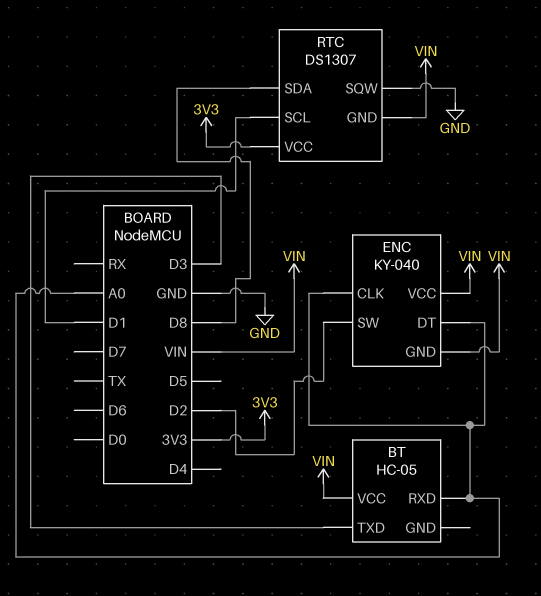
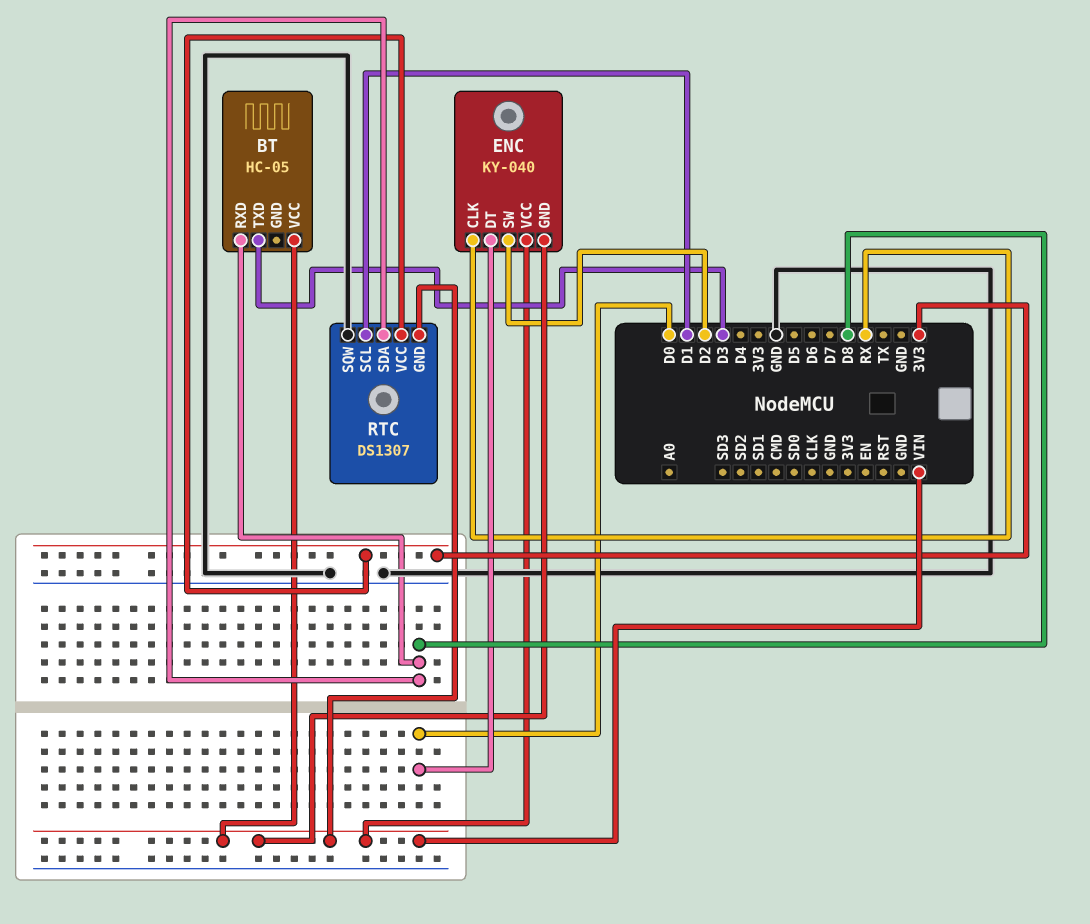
BT pin RXD: A0 -> D8
ENC pin CLK: A0 -> RX
ENC pin DT: A0 -> D0

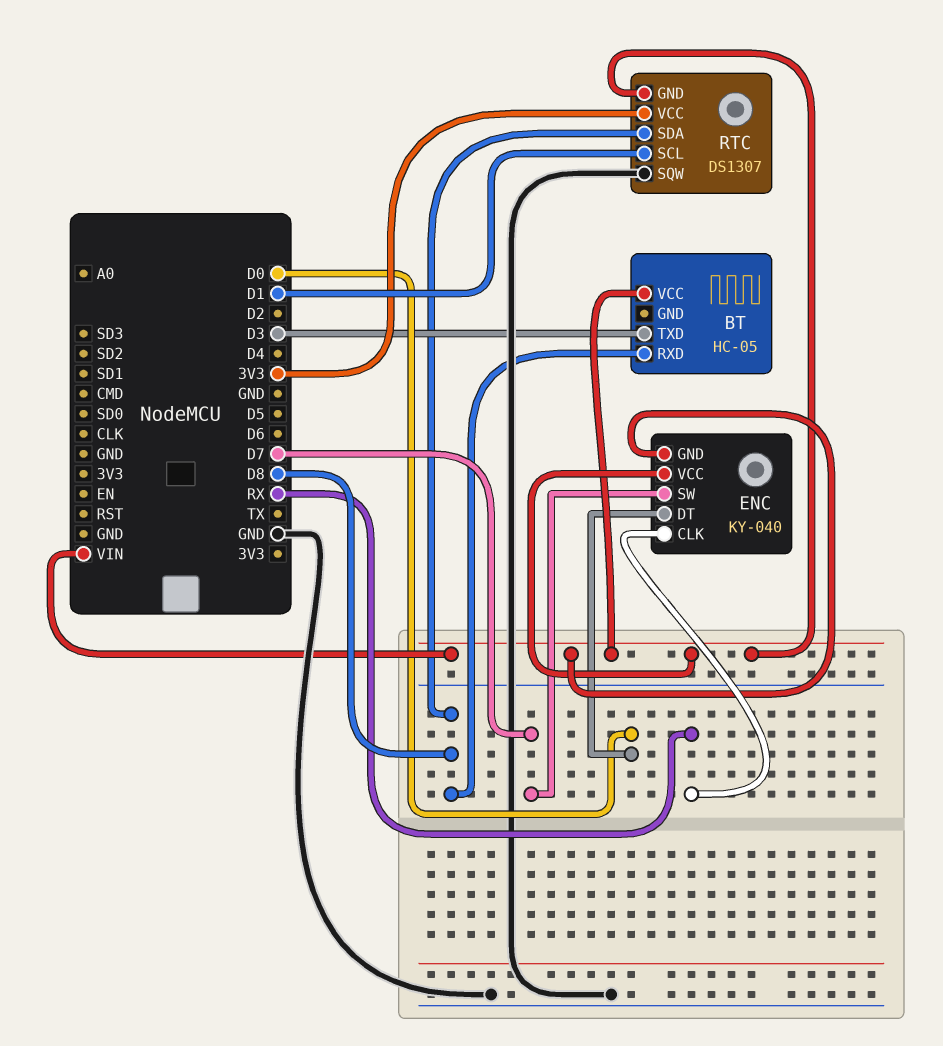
ENC pin SW: D2 -> D7

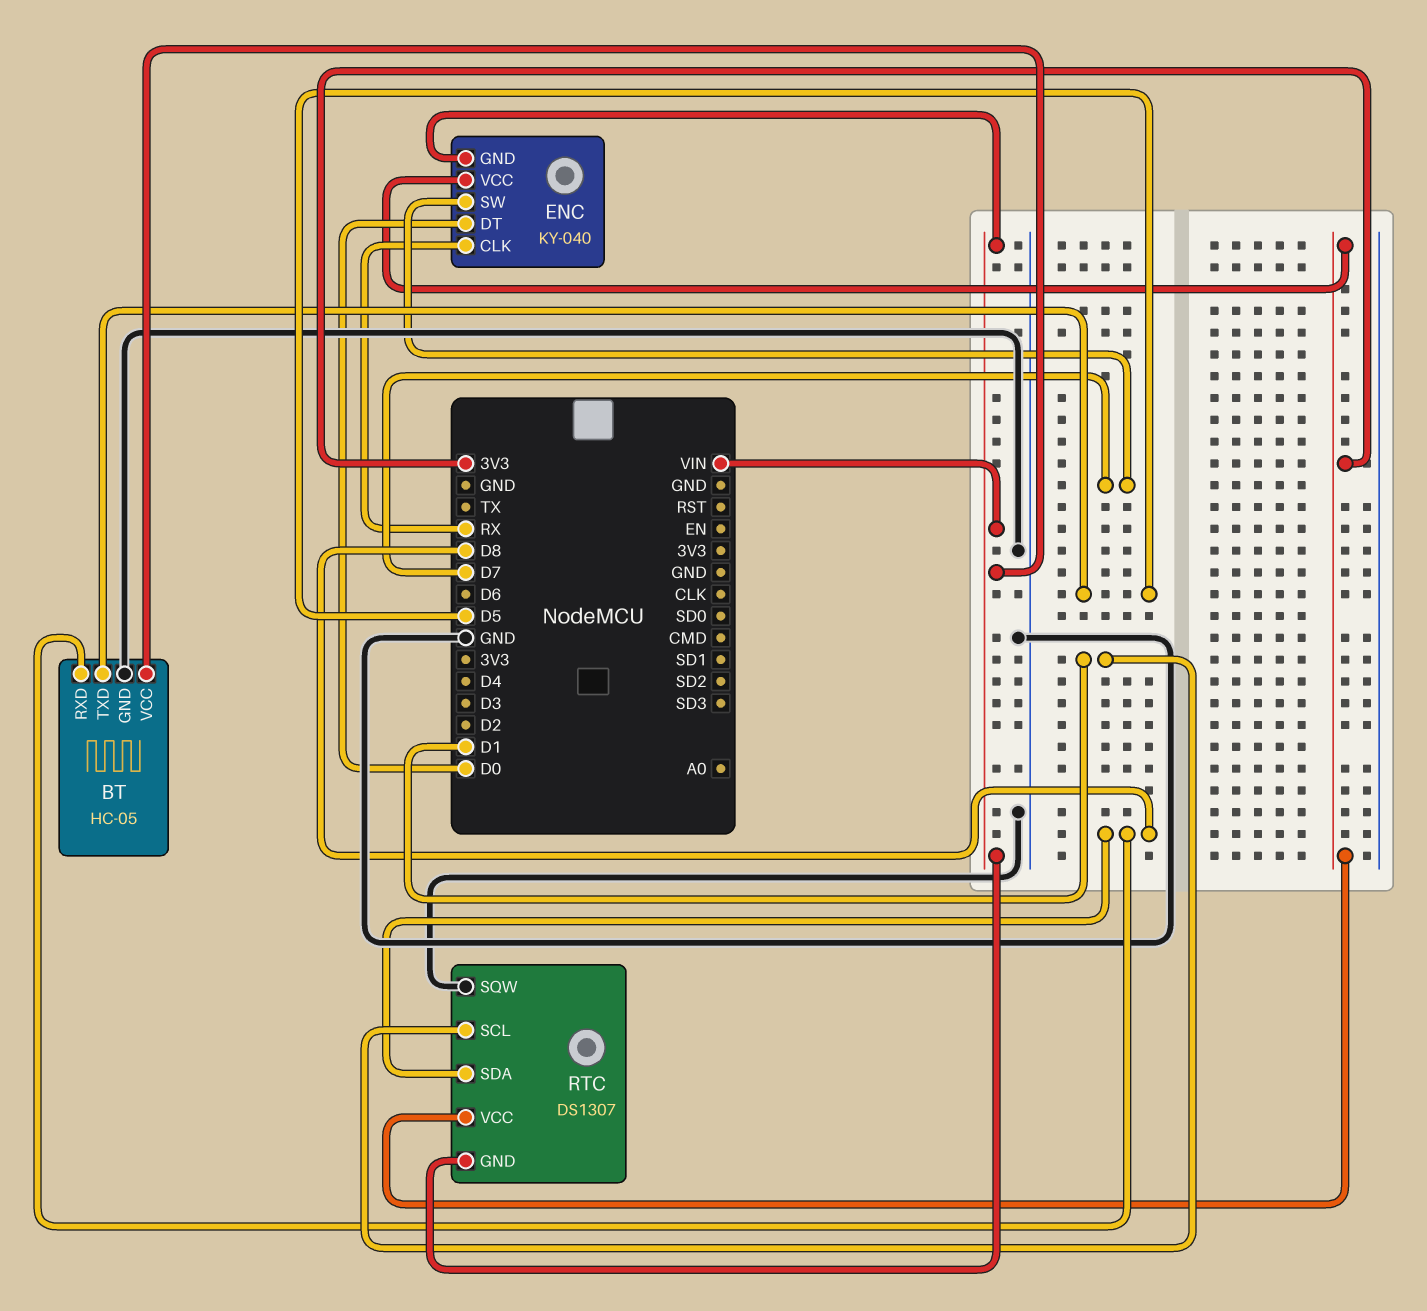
BT pin GND: none -> GND
BT pin TXD: D3 -> D5
ENC pin VCC: VIN -> 3V3

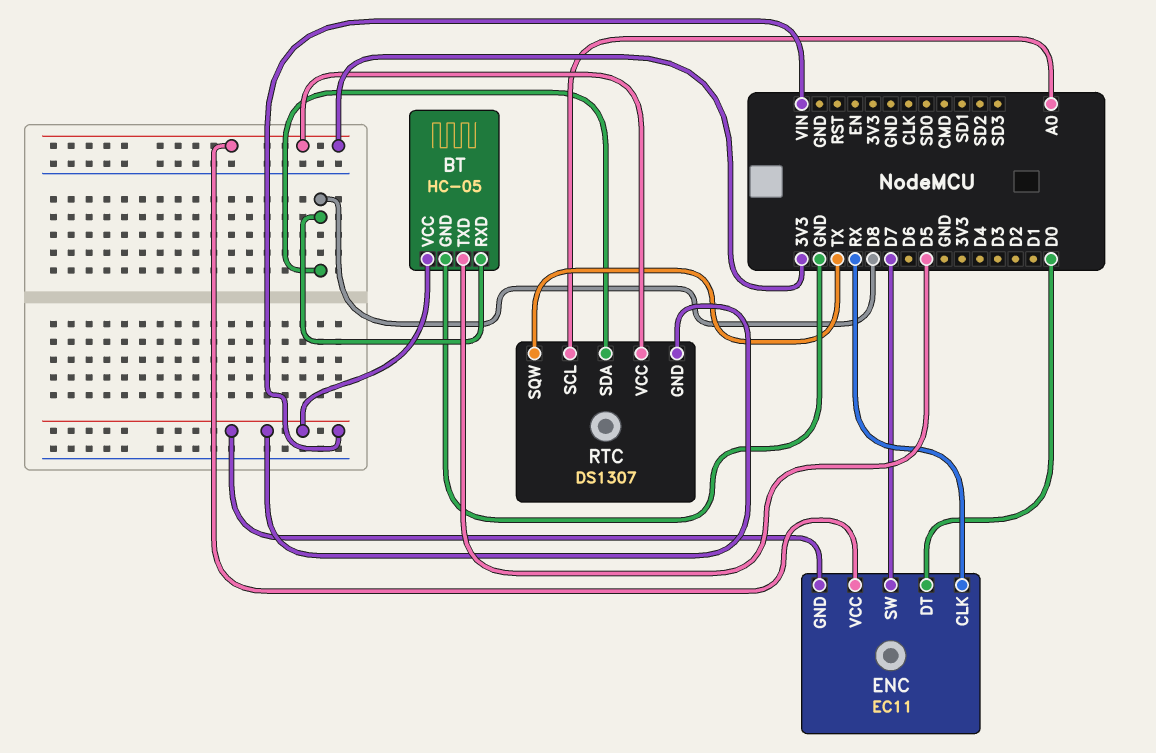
ENC: KY-040 -> EC11
RTC pin SCL: D1 -> A0
RTC pin SQW: GND -> TX

